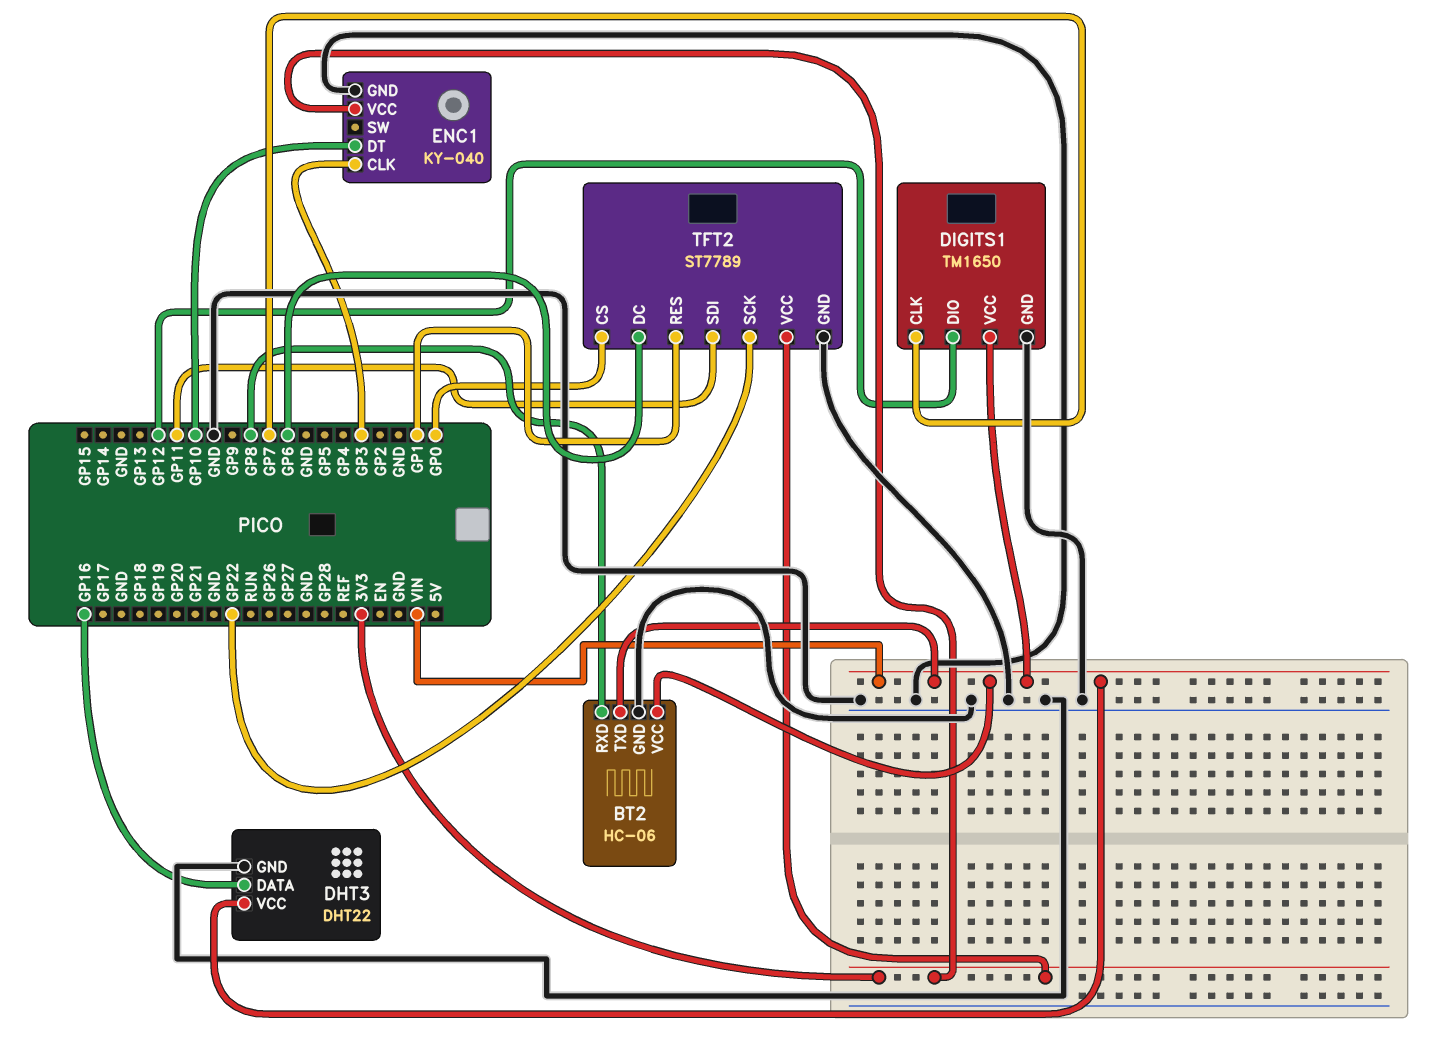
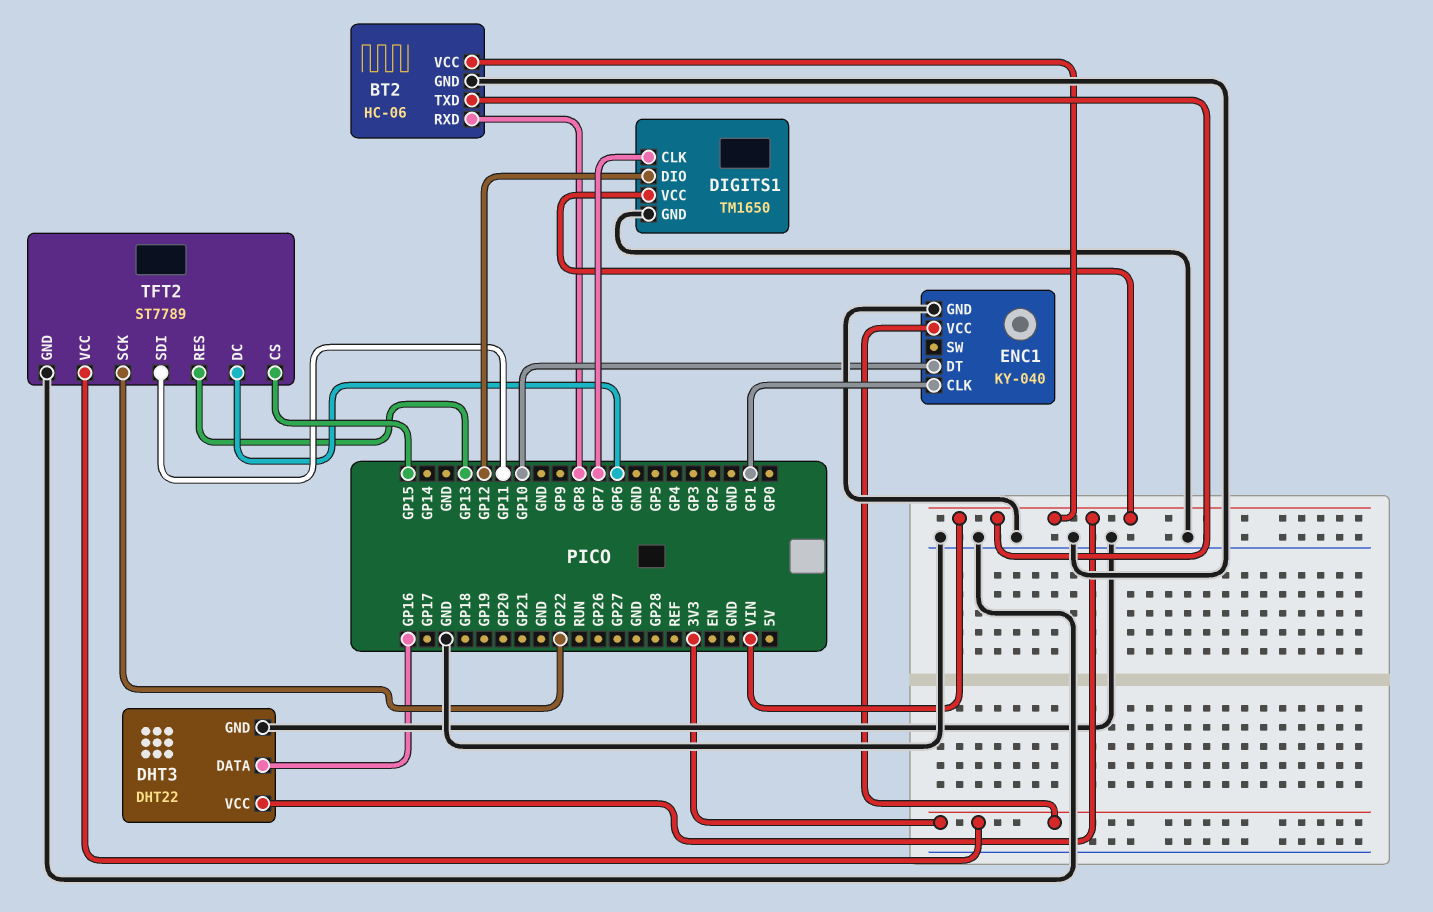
ENC1 pin CLK: GP3 -> GP1
TFT2 pin CS: GP0 -> GP15
TFT2 pin RES: GP1 -> GP13

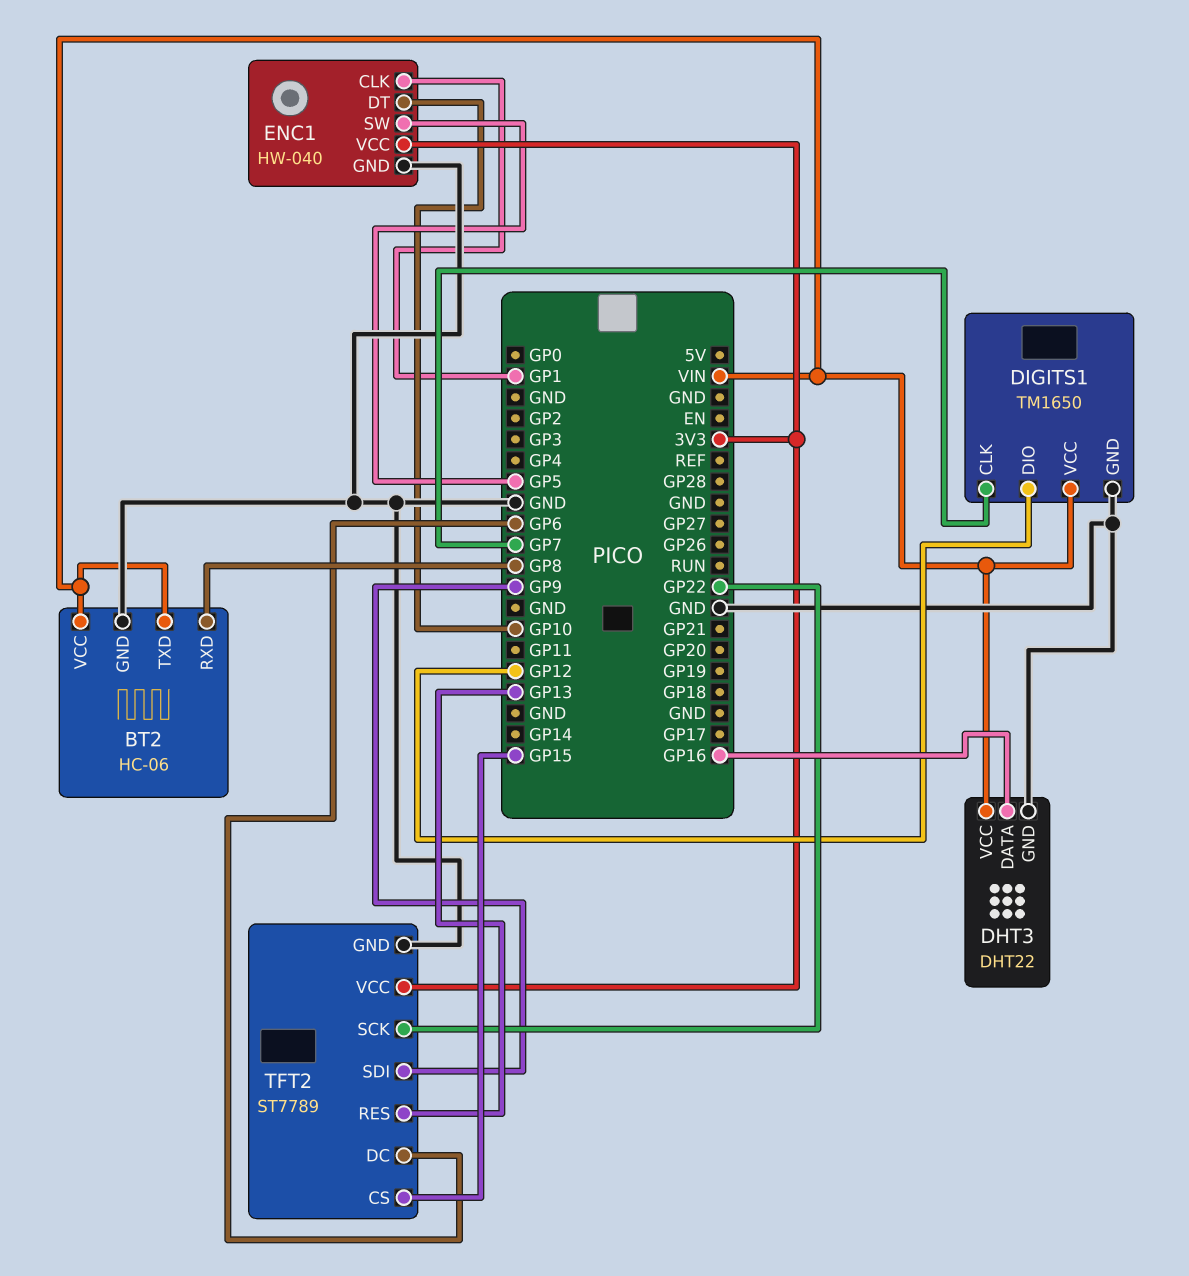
ENC1: KY-040 -> HW-040
ENC1 pin SW: none -> GP5
TFT2 pin SDI: GP11 -> GP9

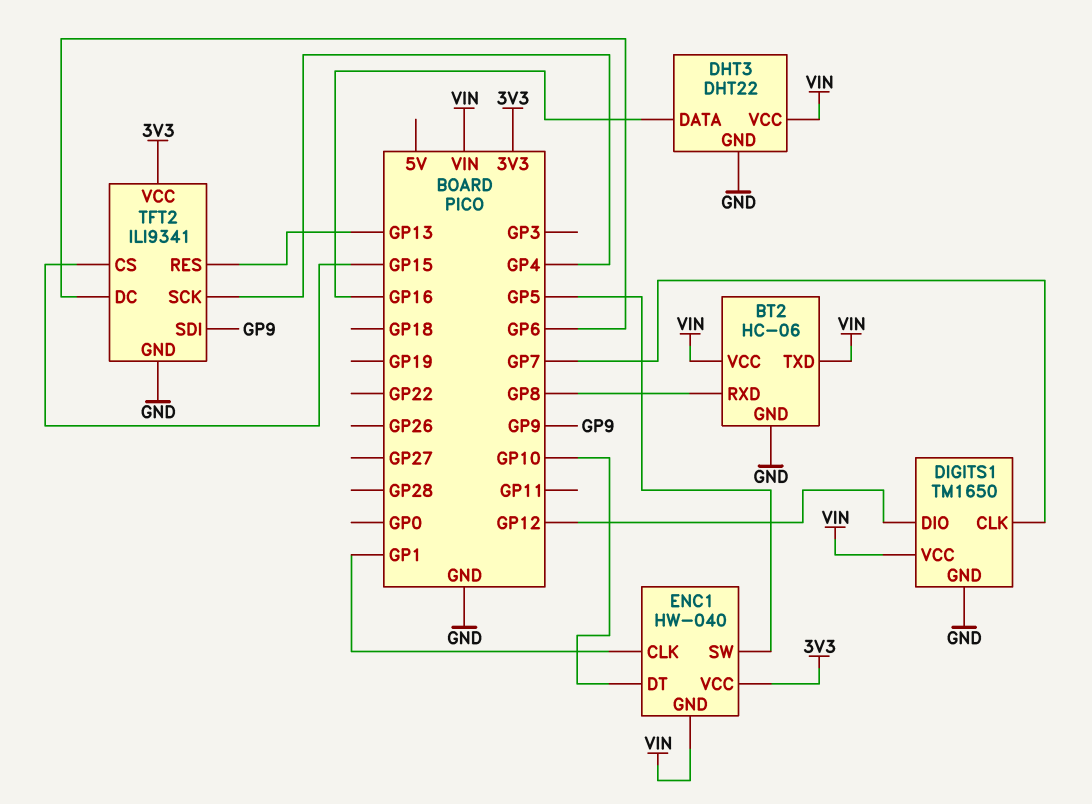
ENC1 pin GND: GND -> VIN
TFT2: ST7789 -> ILI9341
TFT2 pin SCK: GP22 -> GP4

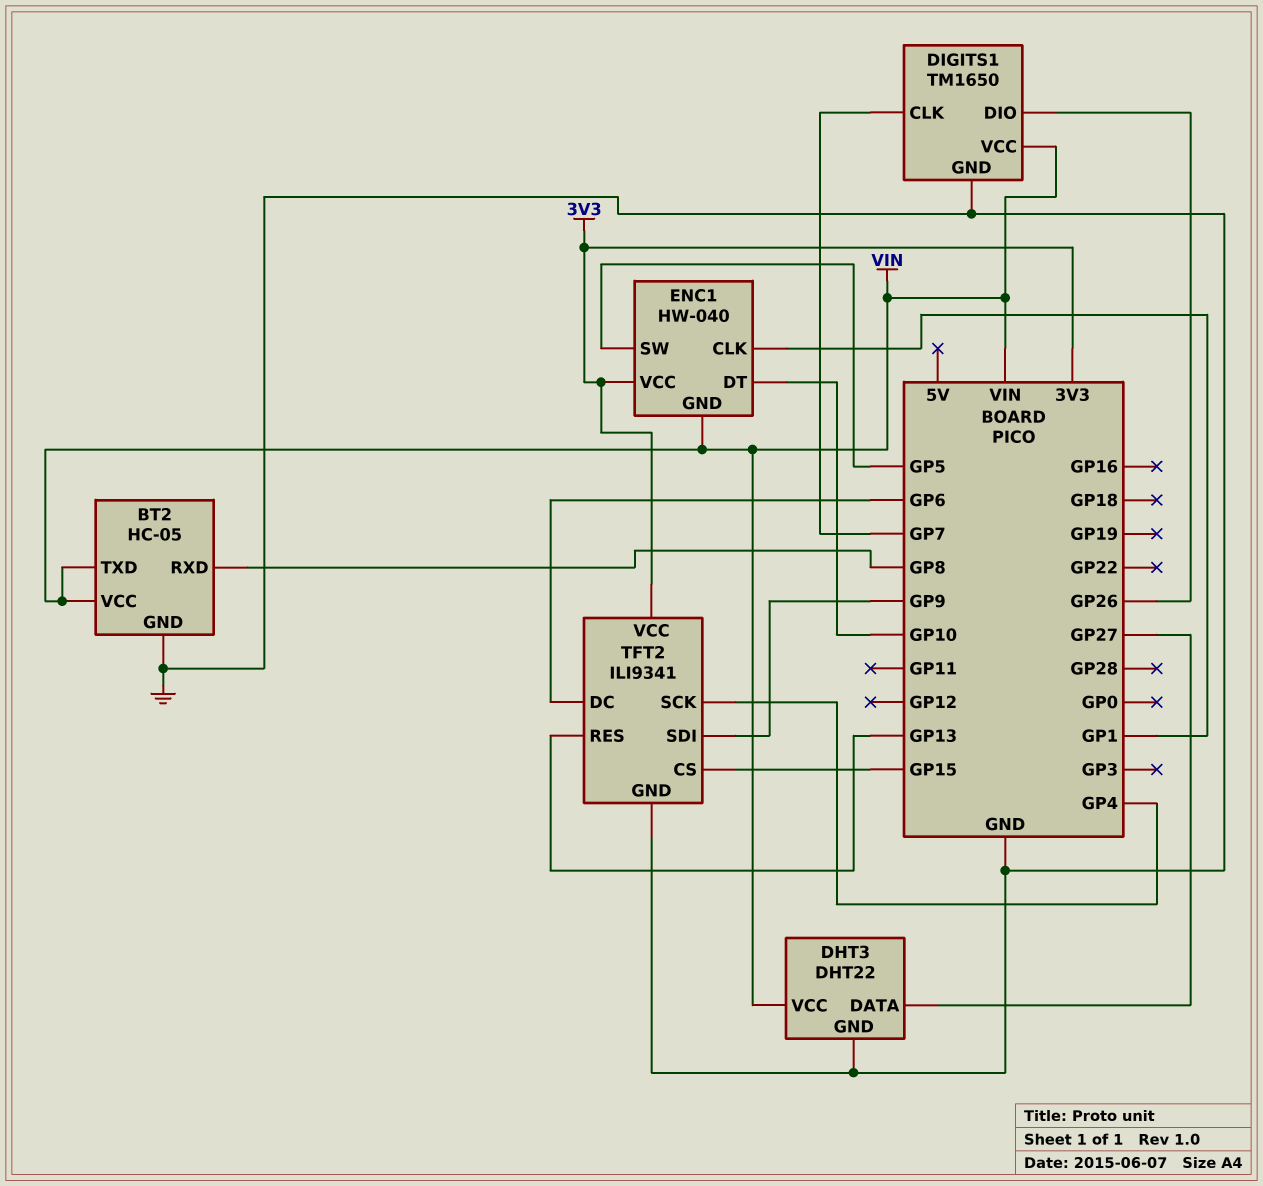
BT2: HC-06 -> HC-05
DHT3 pin DATA: GP16 -> GP27
DIGITS1 pin DIO: GP12 -> GP26

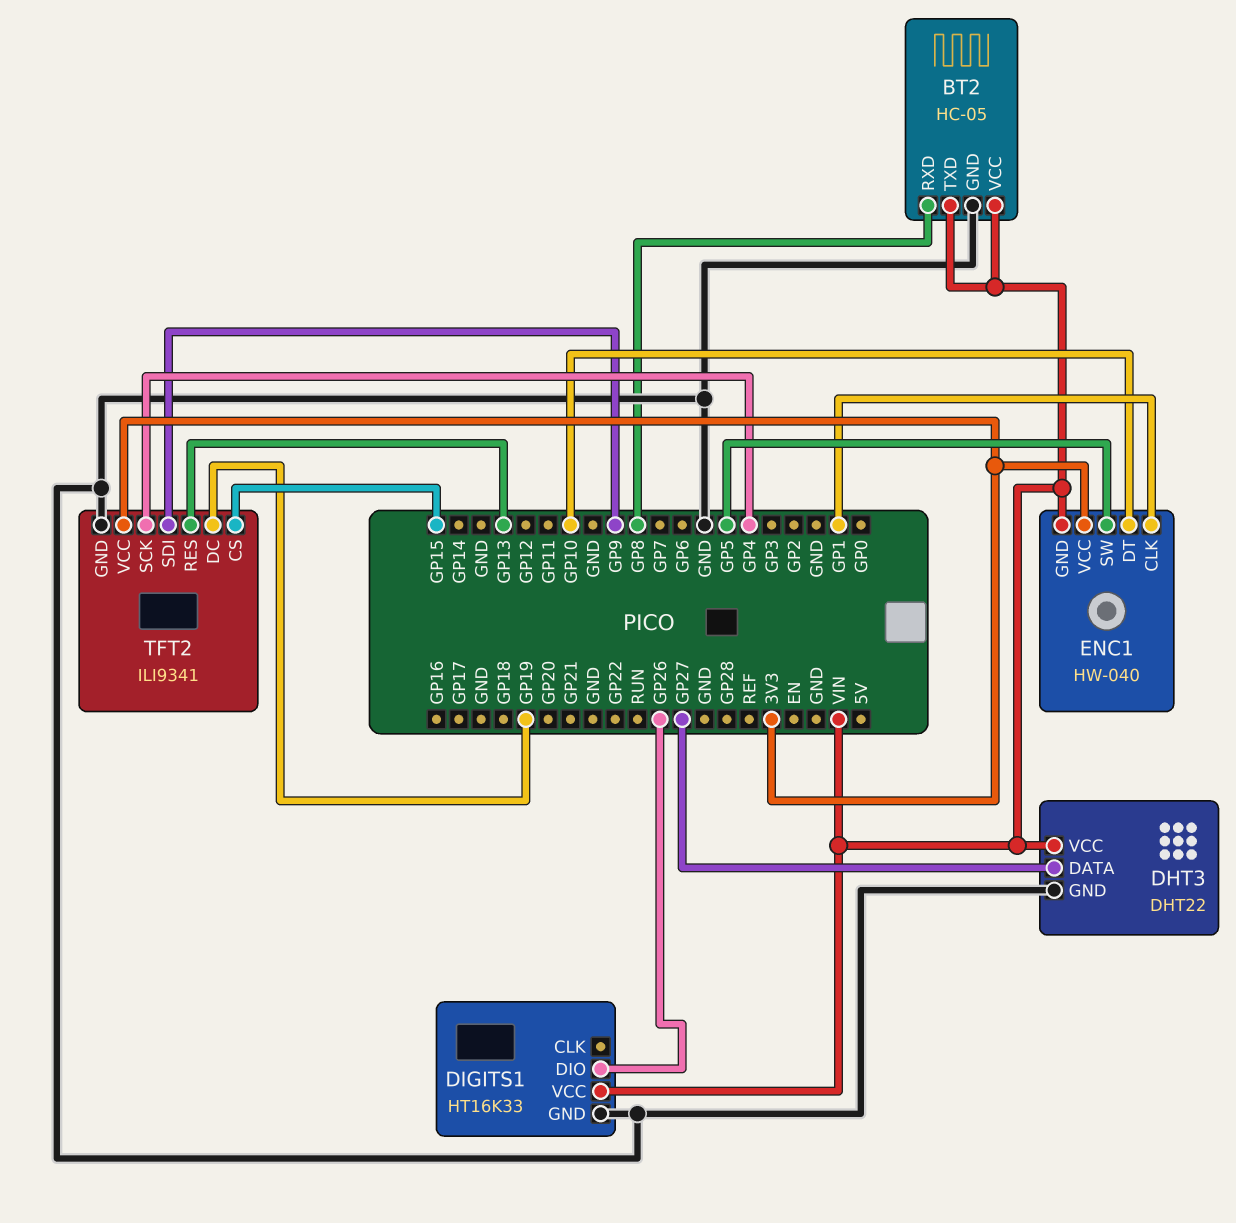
DIGITS1: TM1650 -> HT16K33
DIGITS1 pin CLK: GP7 -> none
TFT2 pin DC: GP6 -> GP19

